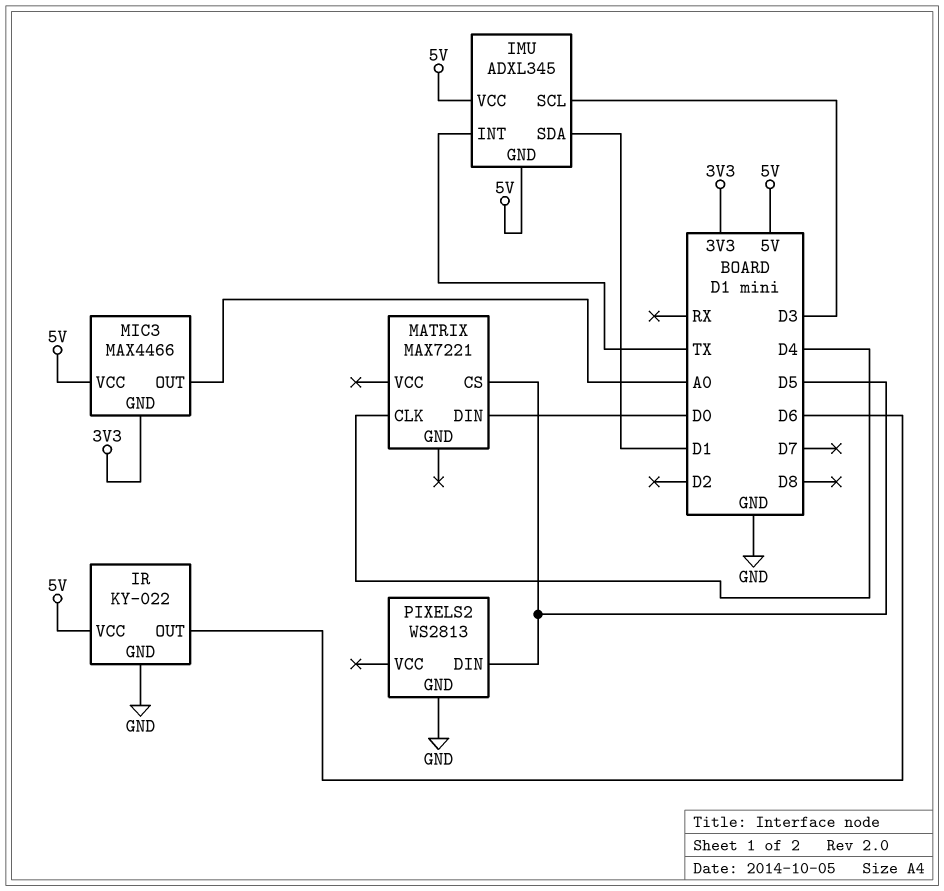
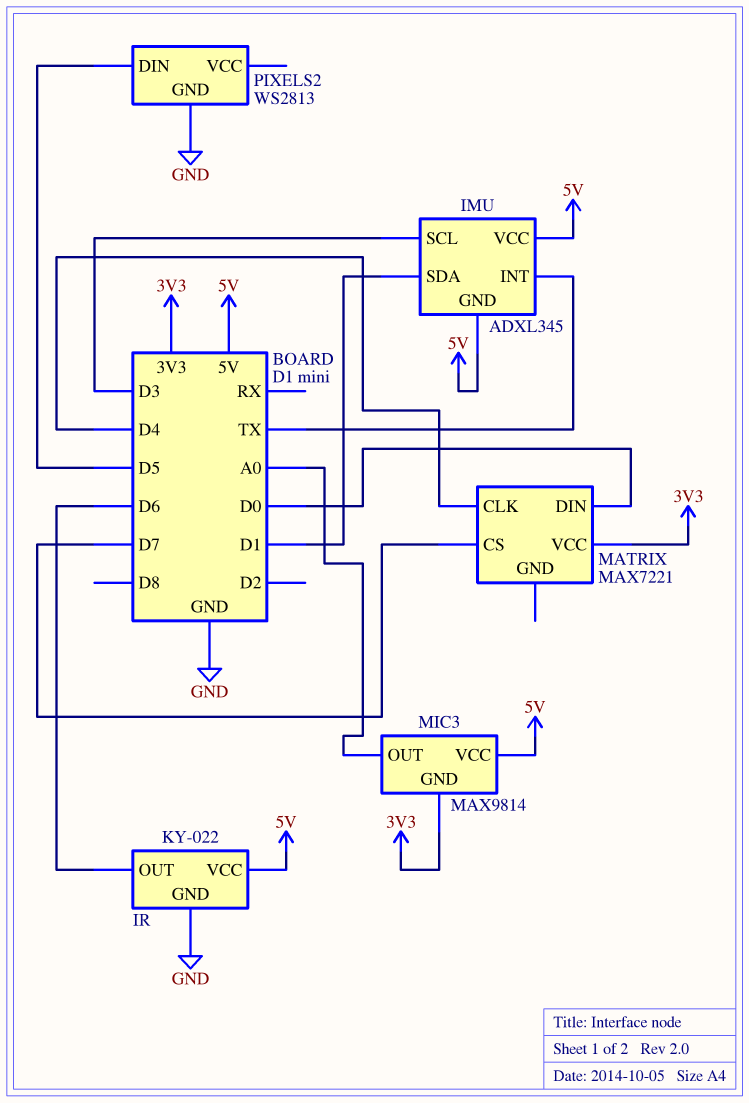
MATRIX pin CS: D5 -> D7
MATRIX pin VCC: none -> 3V3
MIC3: MAX4466 -> MAX9814

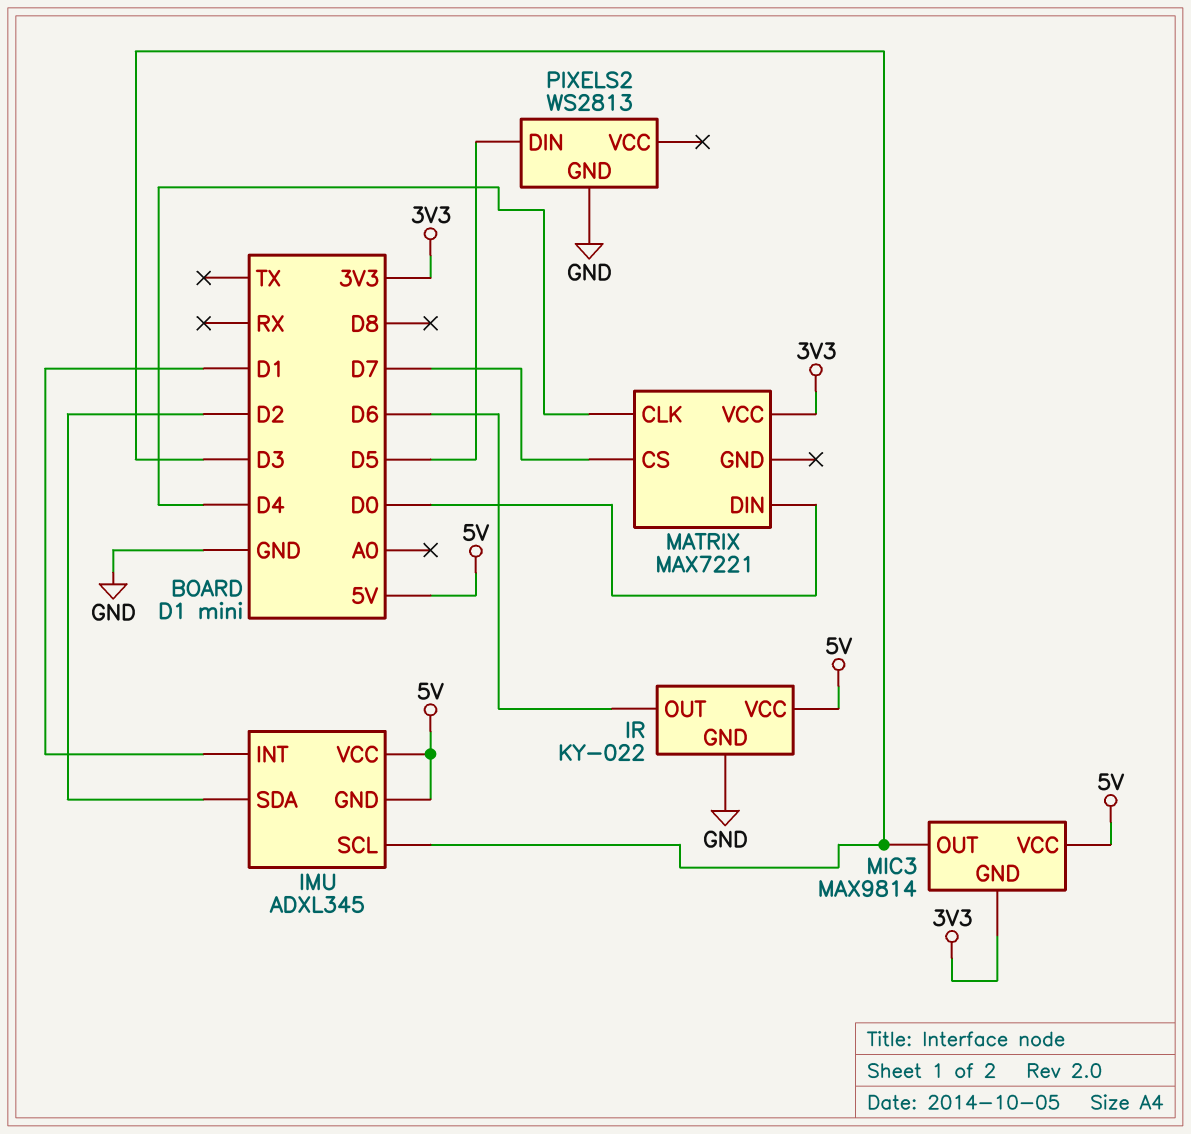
IMU pin INT: TX -> D1
IMU pin SDA: D1 -> D2
MIC3 pin OUT: A0 -> D3

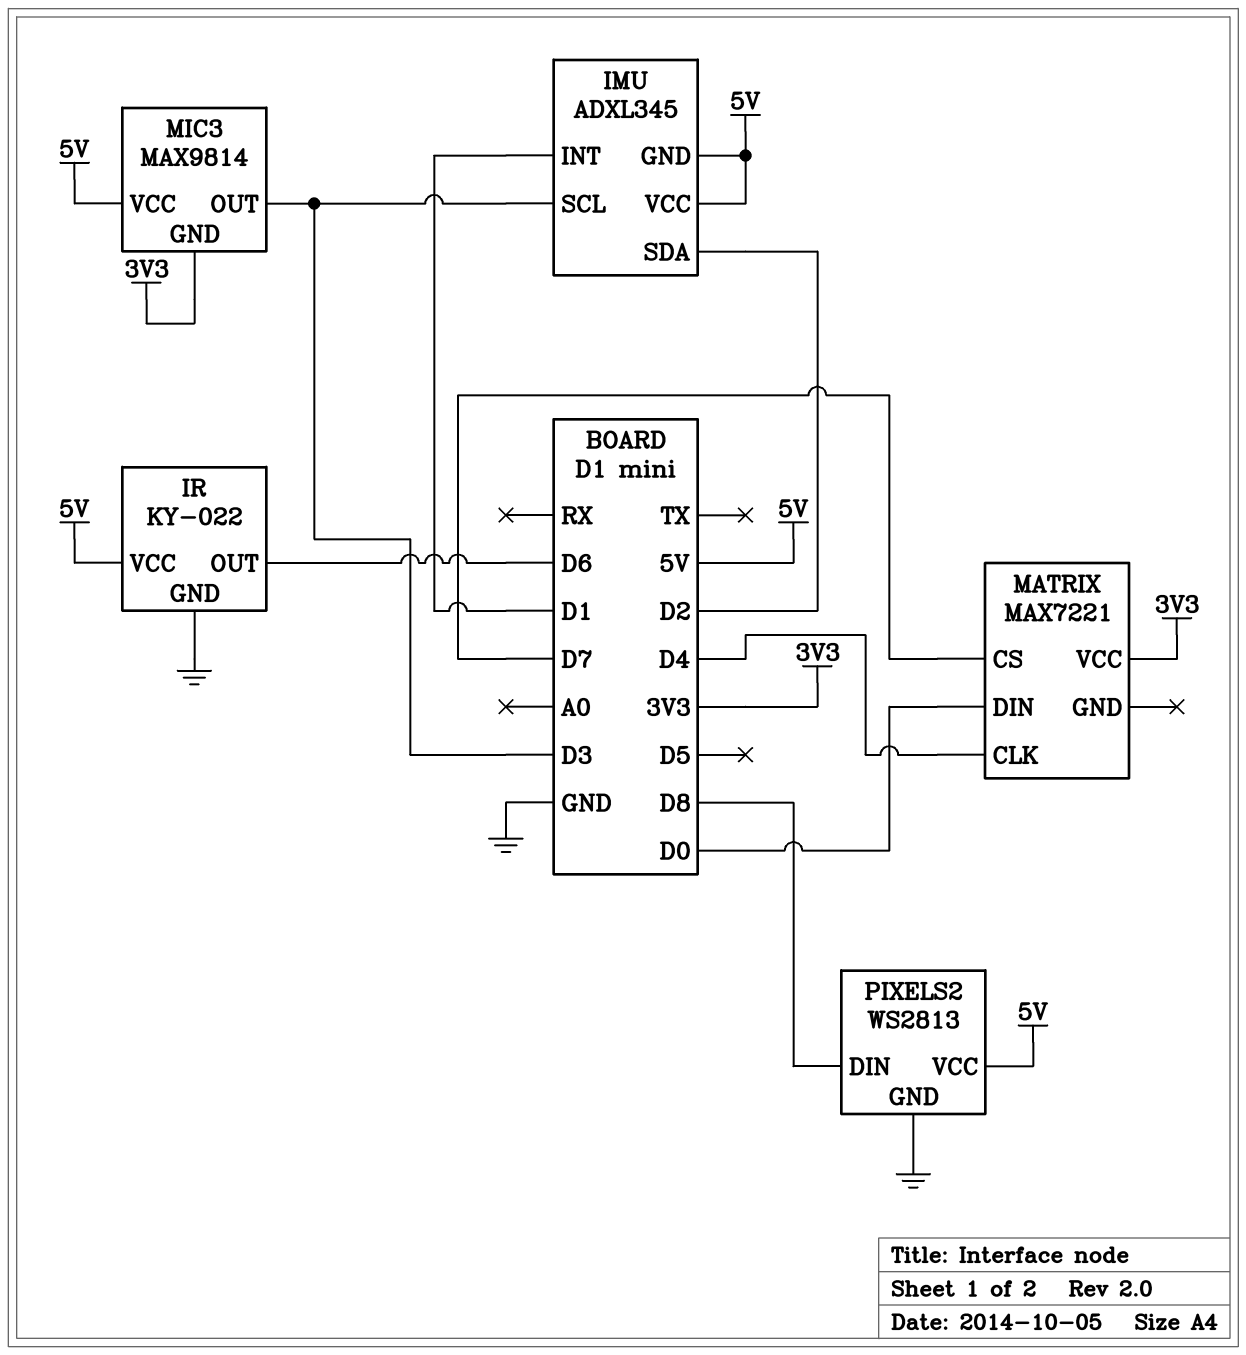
PIXELS2 pin DIN: D5 -> D8
PIXELS2 pin VCC: none -> 5V

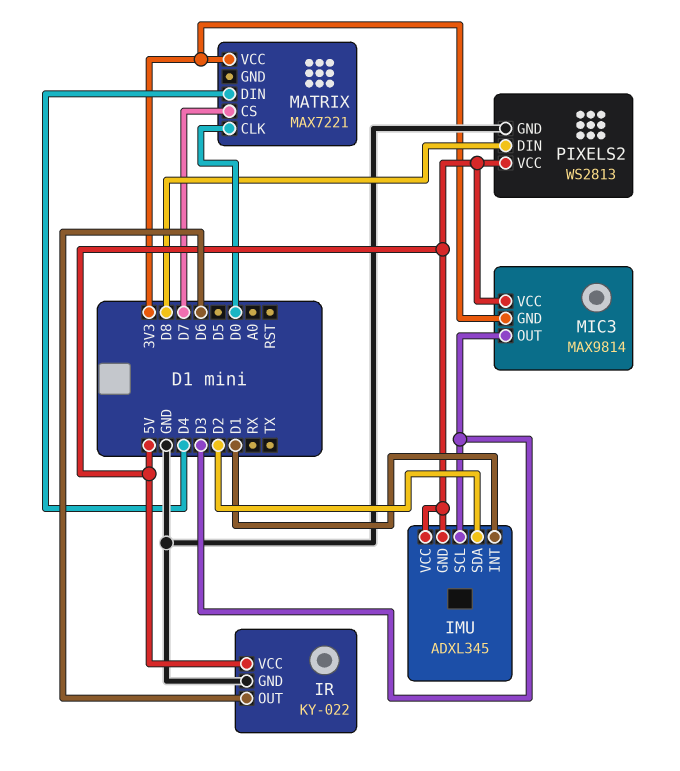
MATRIX pin CLK: D4 -> D0
MATRIX pin DIN: D0 -> D4

